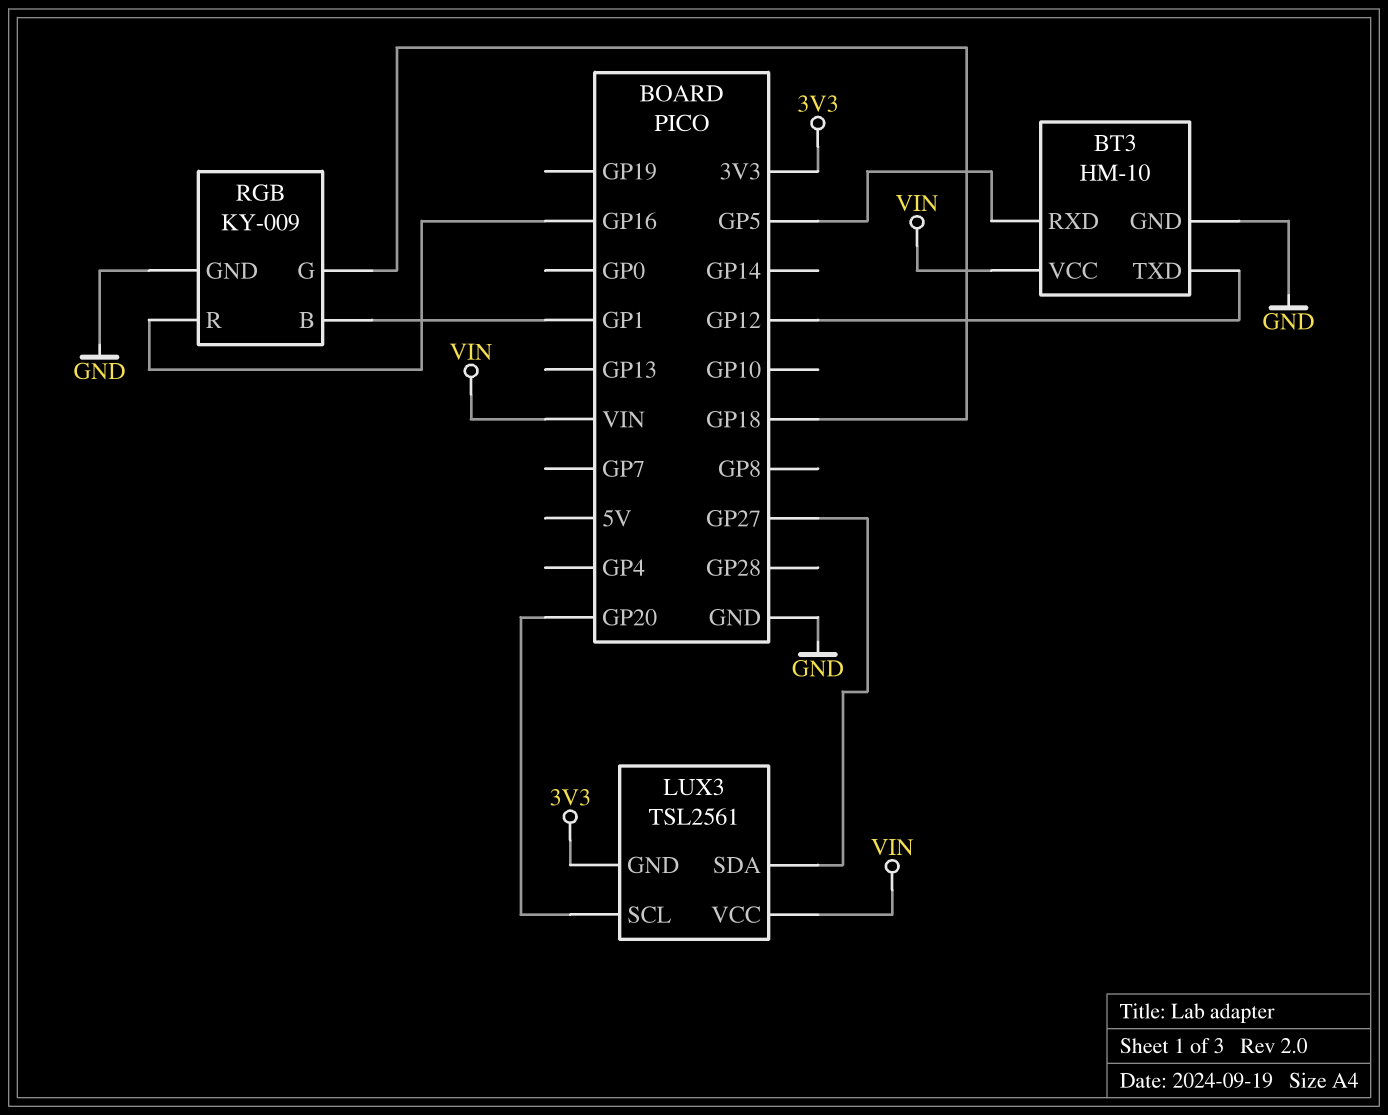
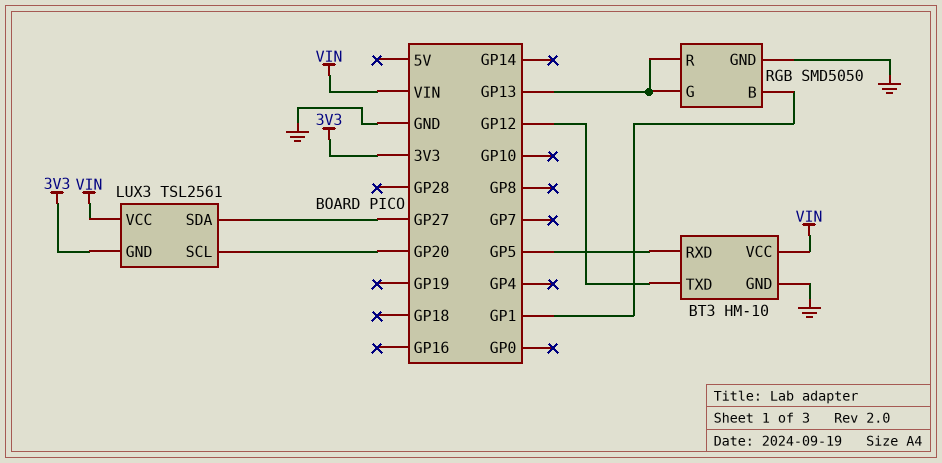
RGB: KY-009 -> SMD5050
RGB pin G: GP18 -> GP13
RGB pin R: GP16 -> GP13

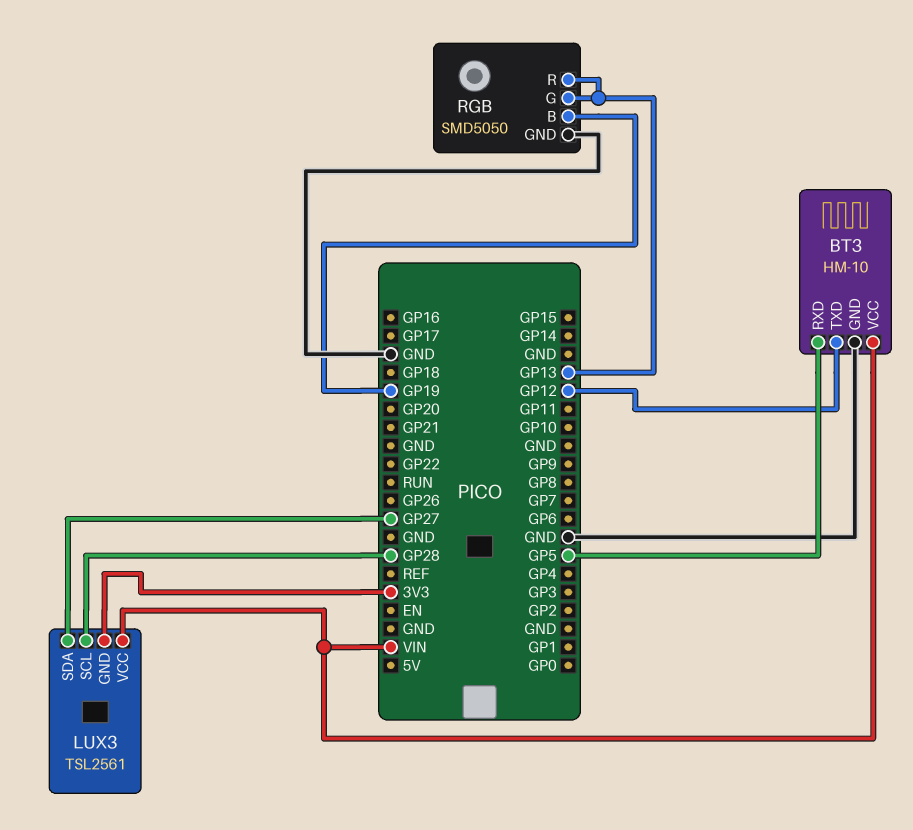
LUX3 pin SCL: GP20 -> GP28
RGB pin B: GP1 -> GP19

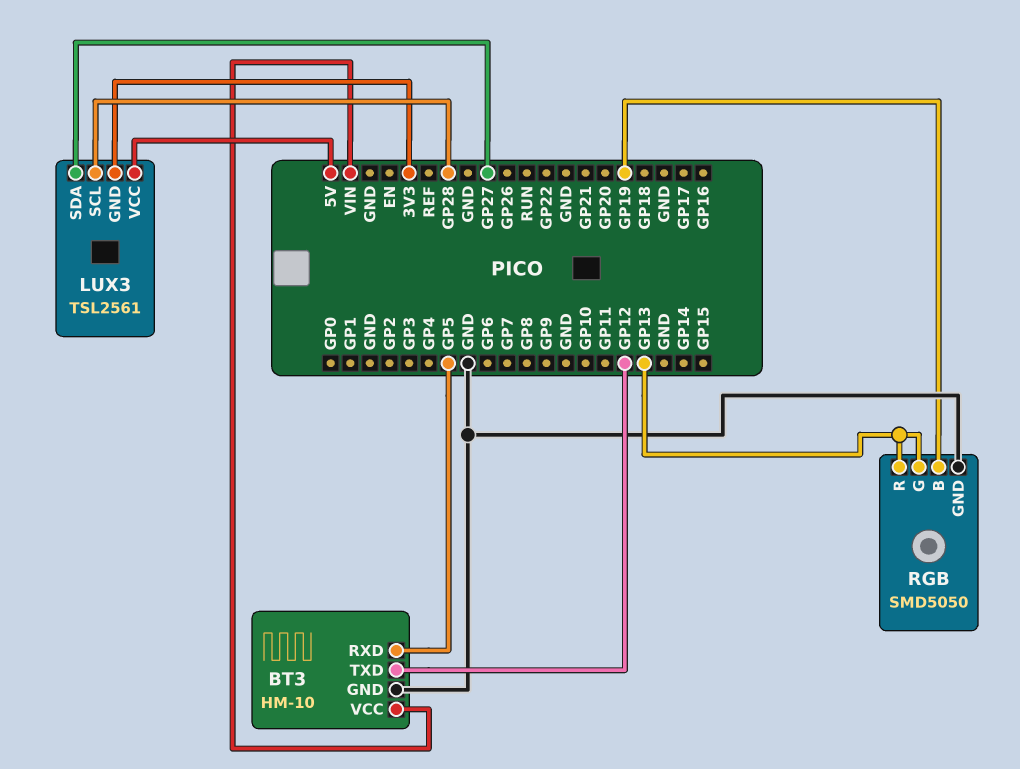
LUX3 pin VCC: VIN -> 5V

